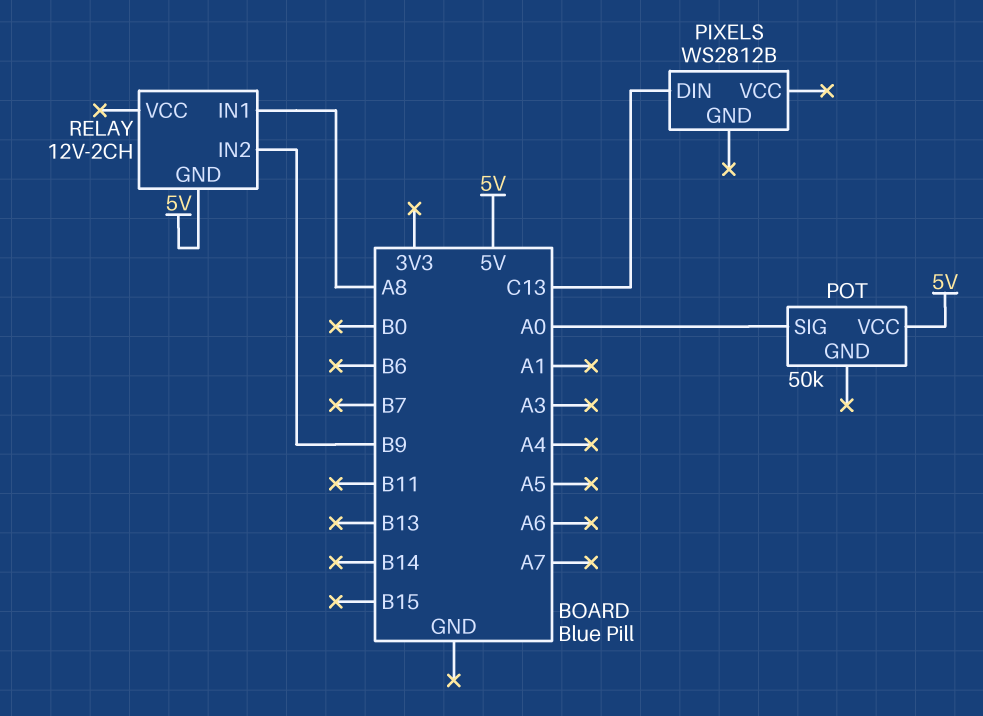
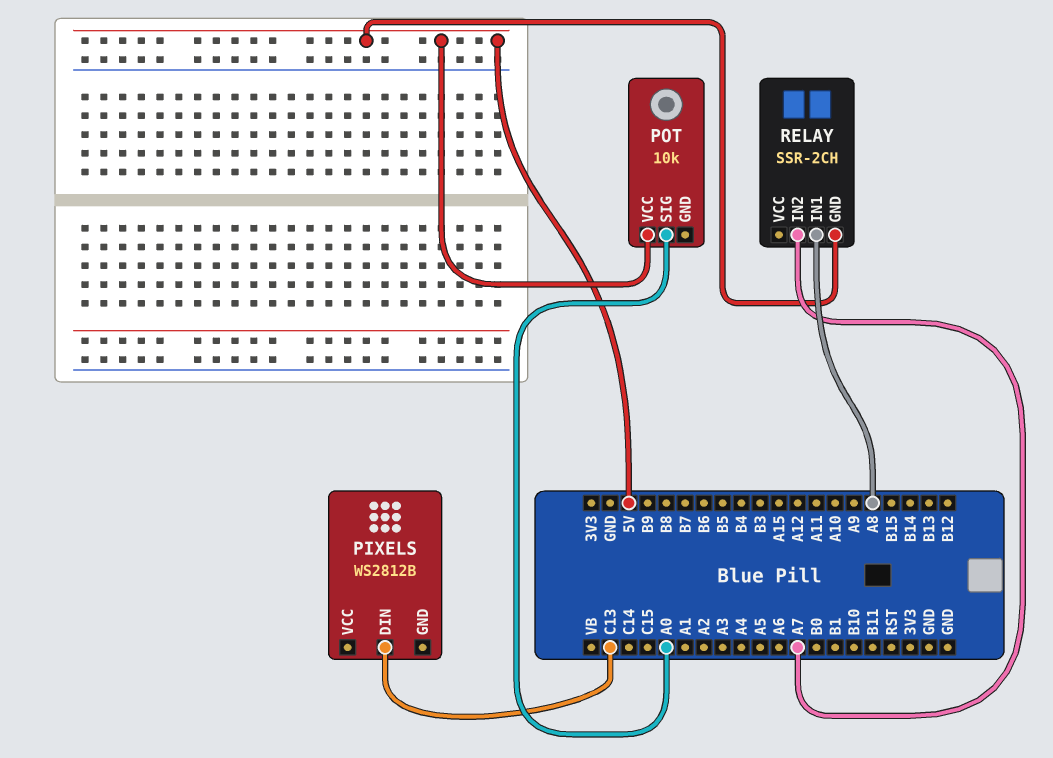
POT: 50k -> 10k
RELAY: 12V-2CH -> SSR-2CH
RELAY pin IN2: B9 -> A7

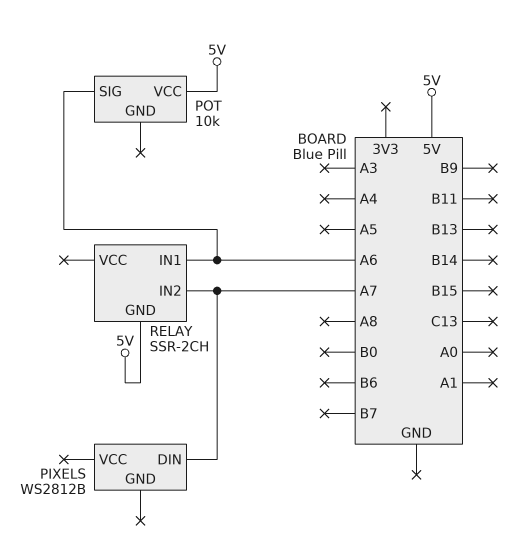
PIXELS pin DIN: C13 -> A7
POT pin SIG: A0 -> A6
RELAY pin IN1: A8 -> A6

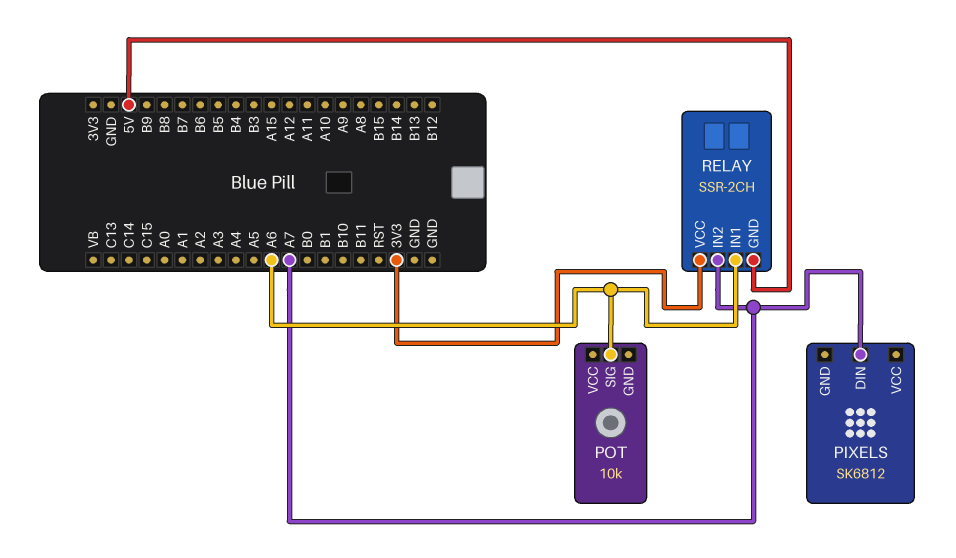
PIXELS: WS2812B -> SK6812
POT pin VCC: 5V -> none
RELAY pin VCC: none -> 3V3

